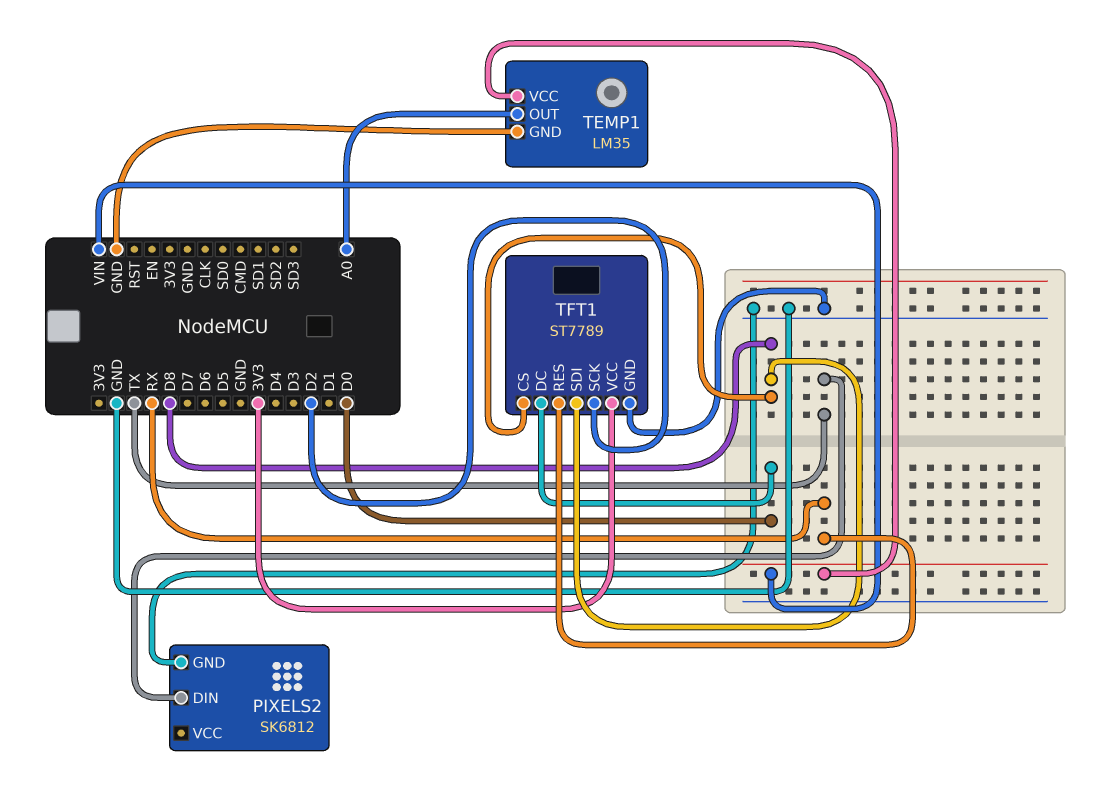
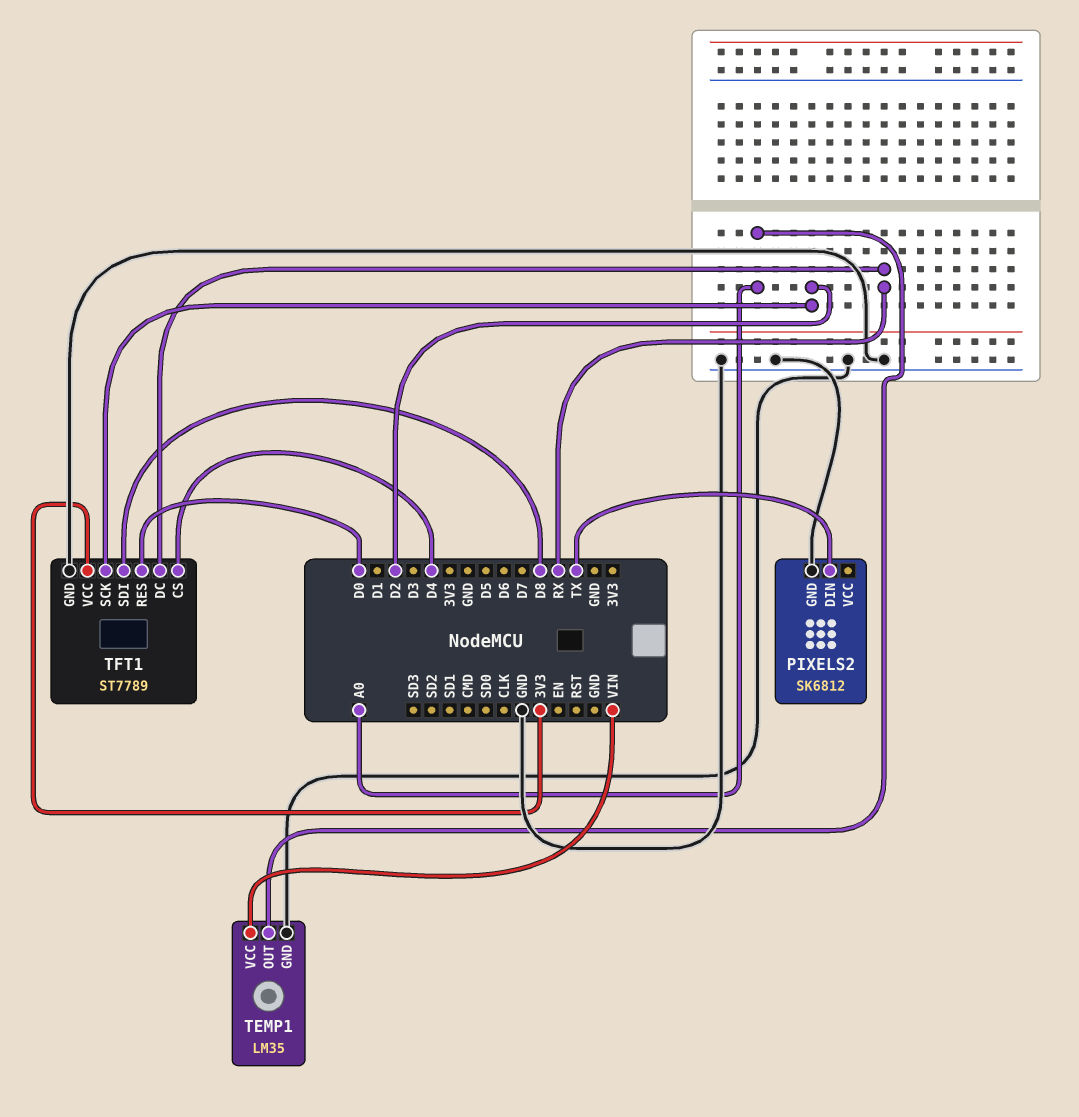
TFT1 pin CS: D8 -> D4
TFT1 pin DC: D0 -> RX
TFT1 pin RES: RX -> D0

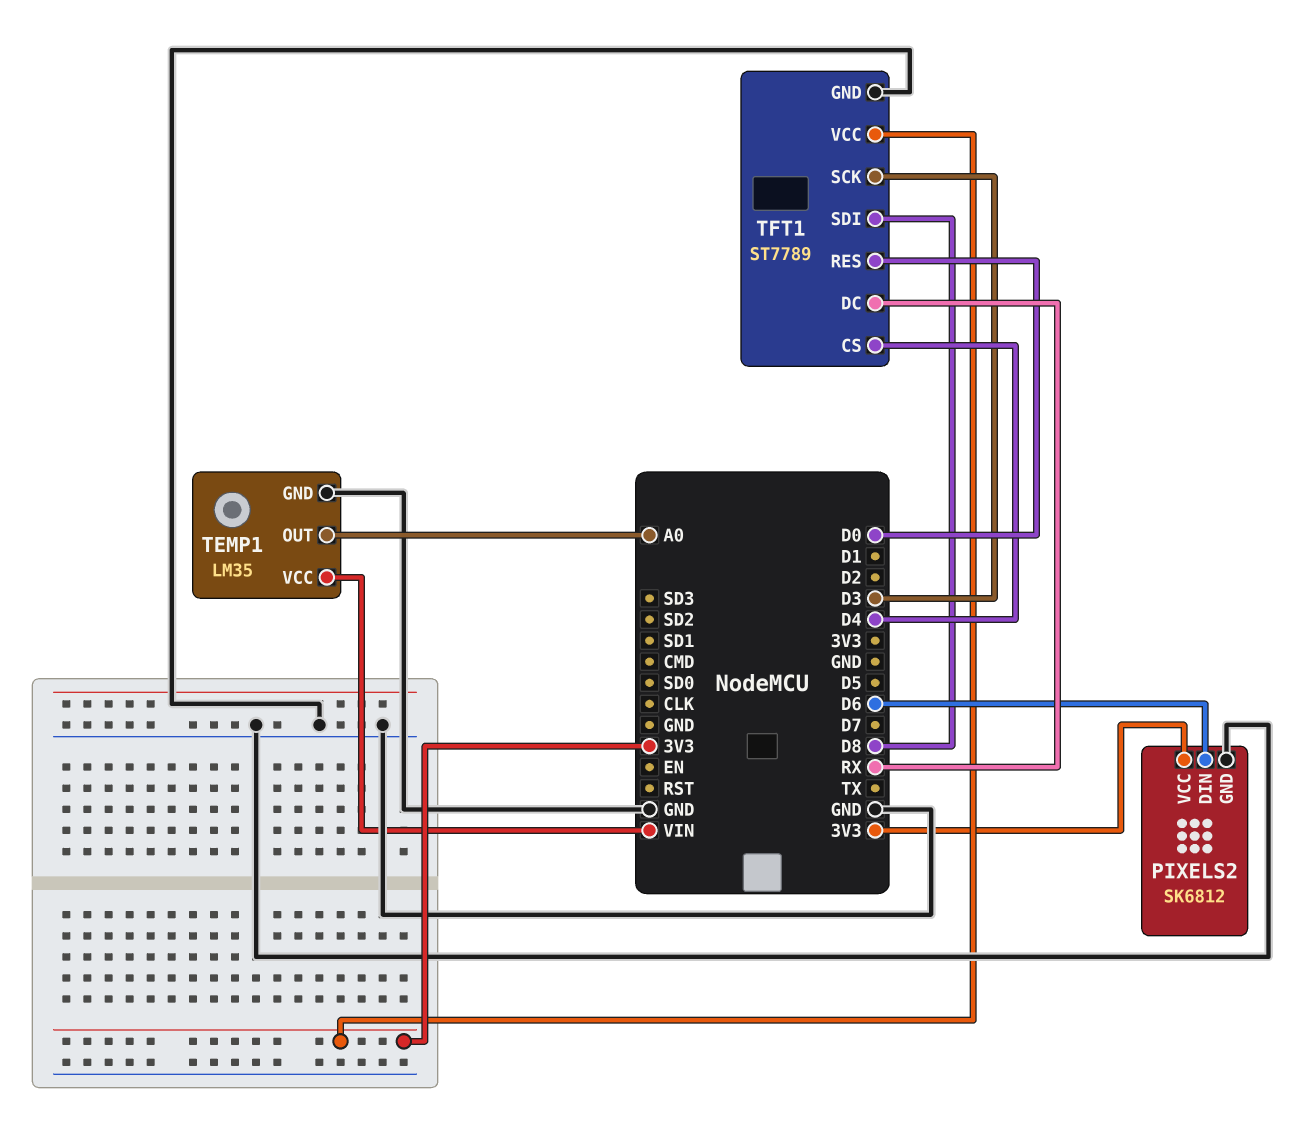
PIXELS2 pin DIN: TX -> D6
PIXELS2 pin VCC: none -> 3V3
TFT1 pin SCK: D2 -> D3

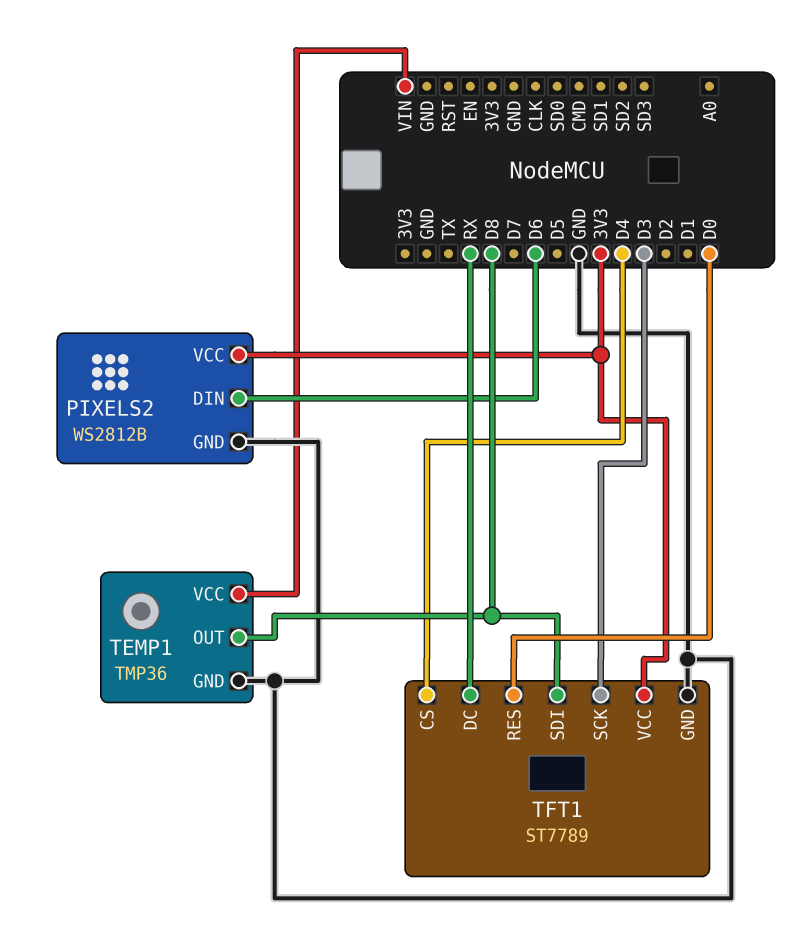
PIXELS2: SK6812 -> WS2812B
TEMP1: LM35 -> TMP36
TEMP1 pin OUT: A0 -> D8

